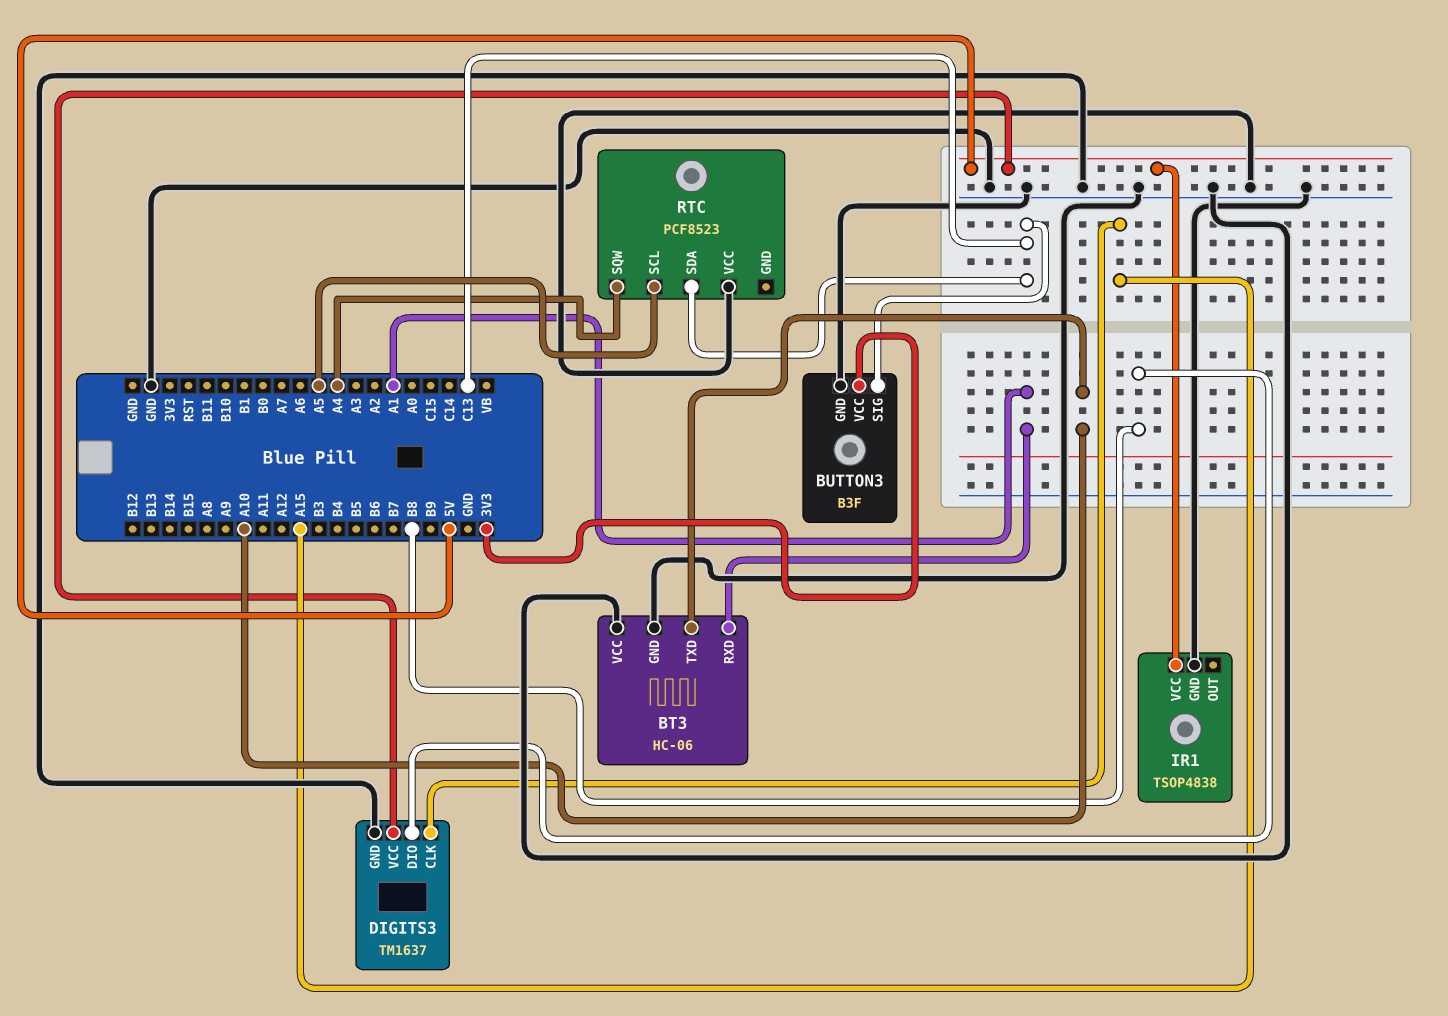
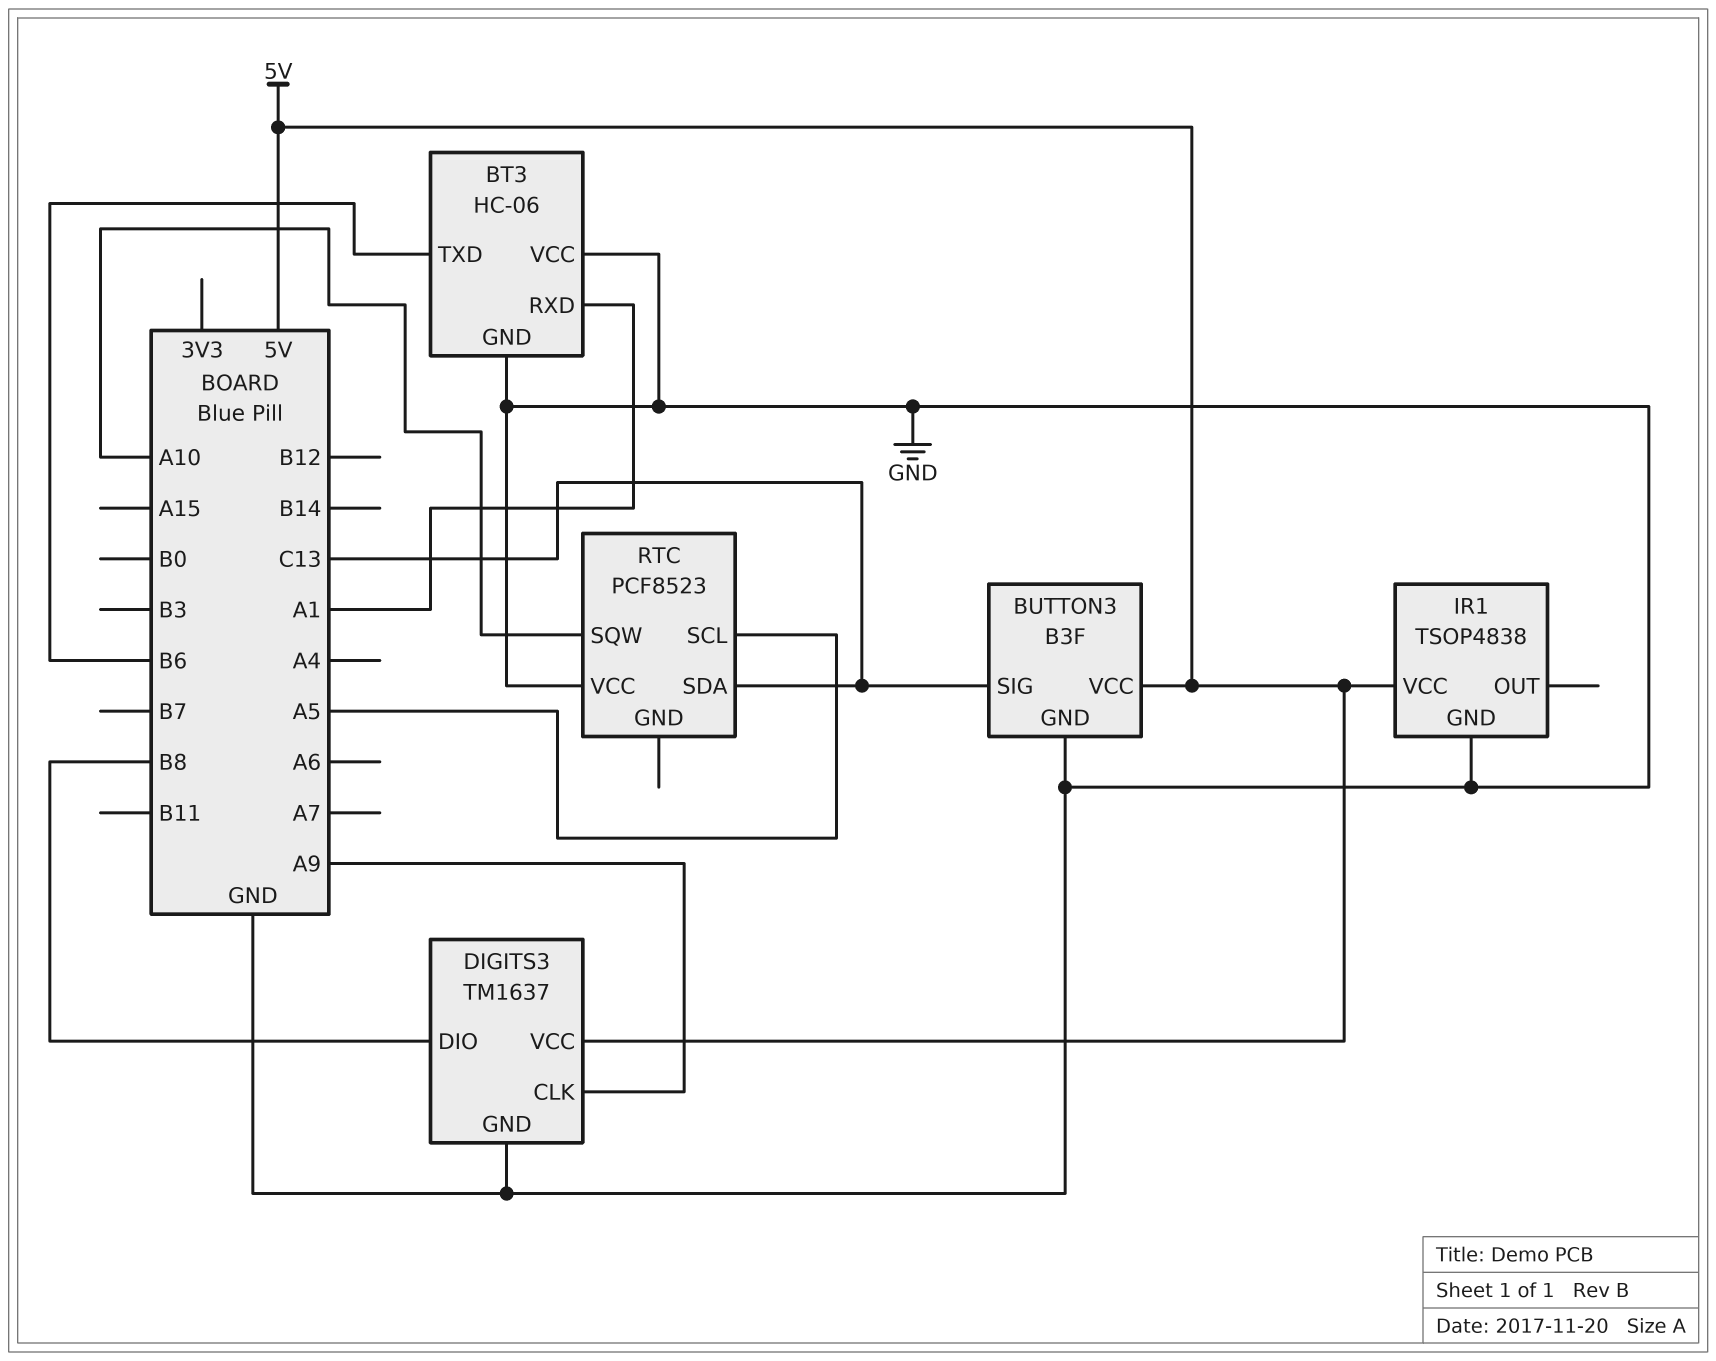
BT3 pin TXD: A10 -> B6
BUTTON3 pin VCC: 3V3 -> 5V
DIGITS3 pin CLK: A15 -> A9
RTC pin SQW: A4 -> A10

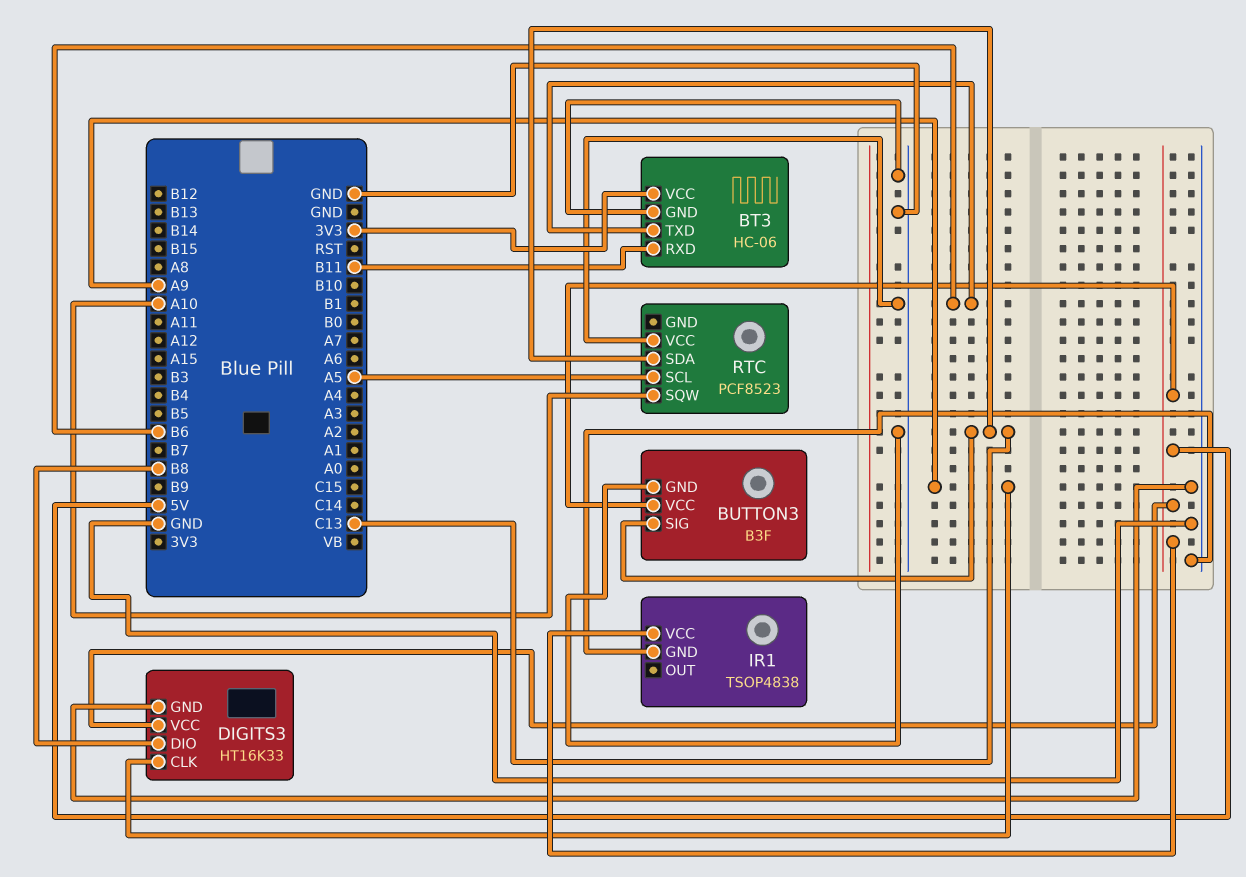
BT3 pin RXD: A1 -> B11
BT3 pin VCC: GND -> 3V3
DIGITS3: TM1637 -> HT16K33

